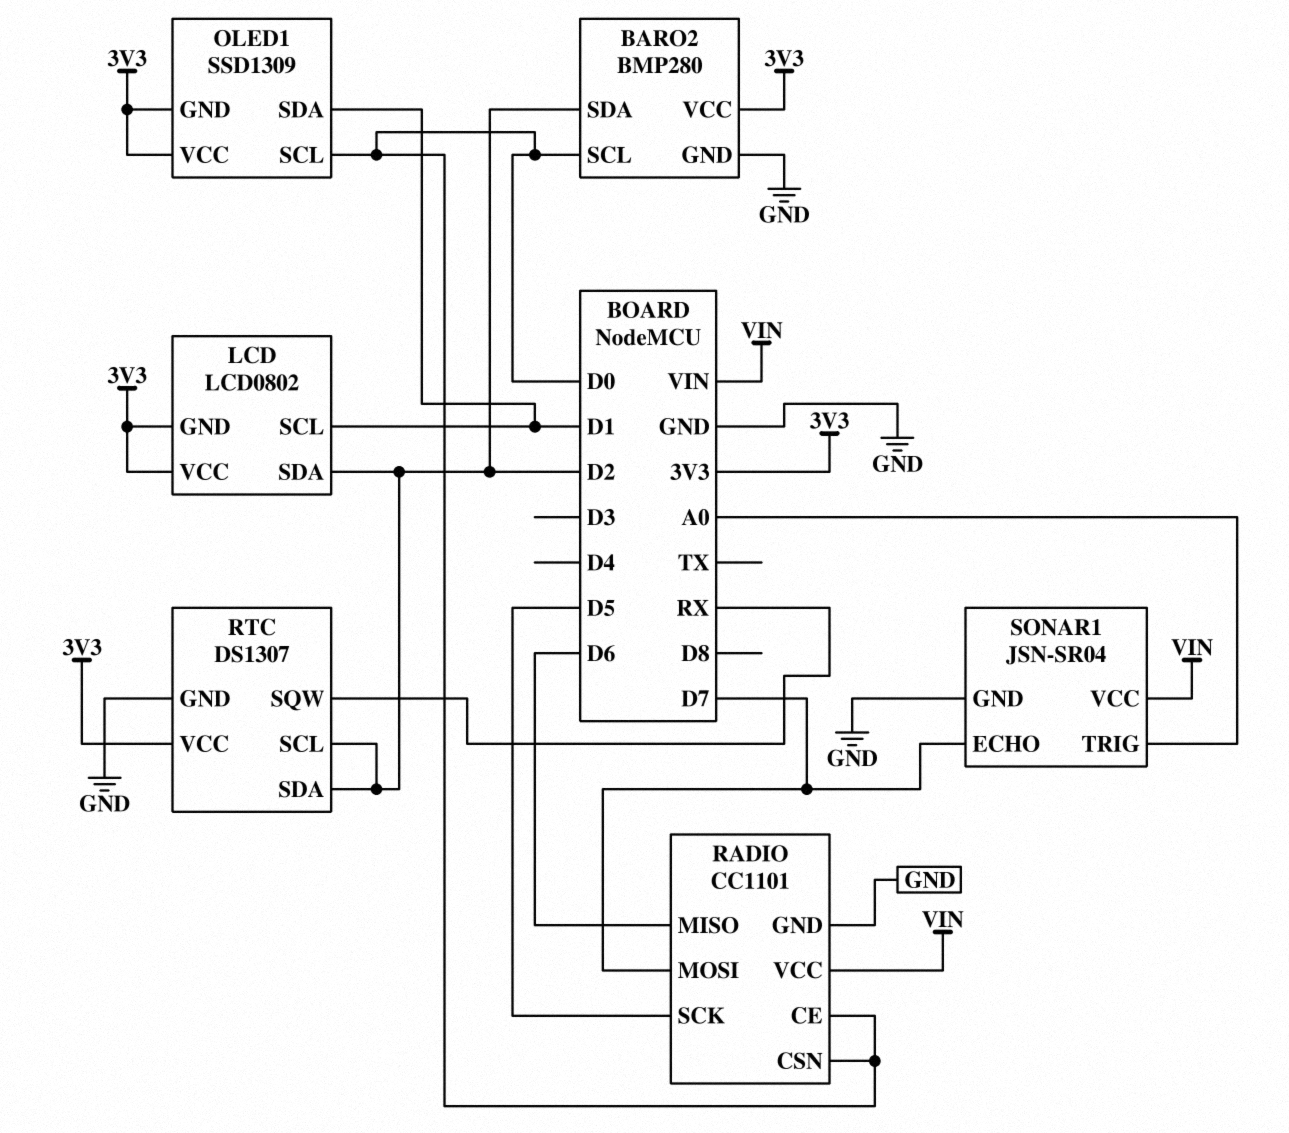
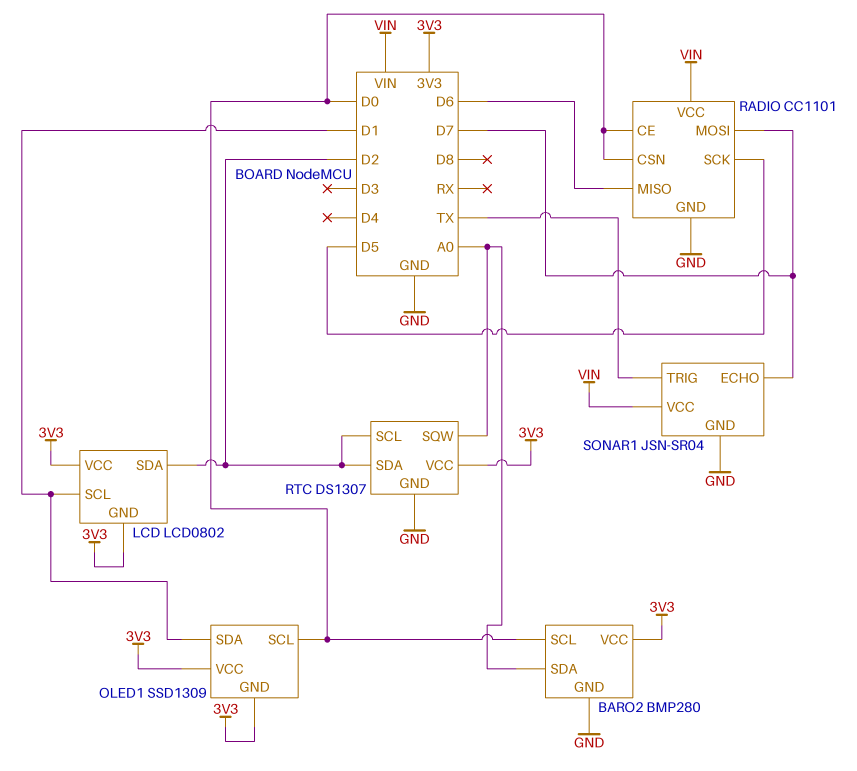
BARO2 pin SDA: D2 -> A0
RTC pin SQW: RX -> A0
SONAR1 pin TRIG: A0 -> TX

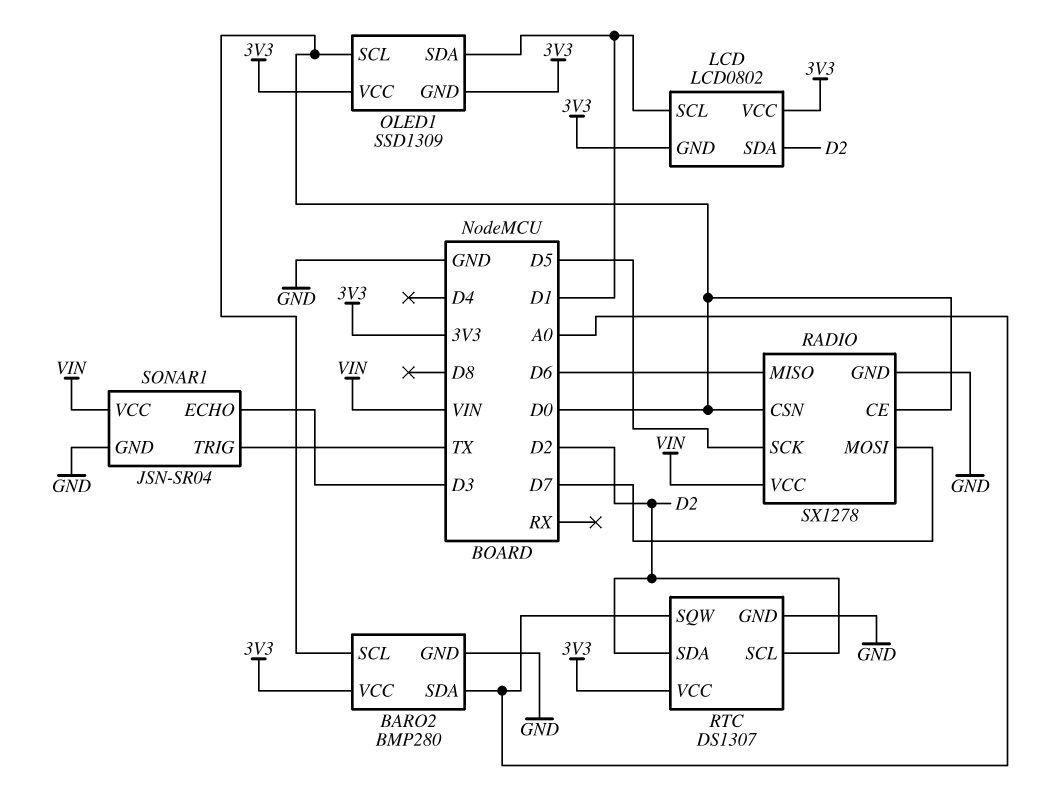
RADIO: CC1101 -> SX1278
SONAR1 pin ECHO: D7 -> D3

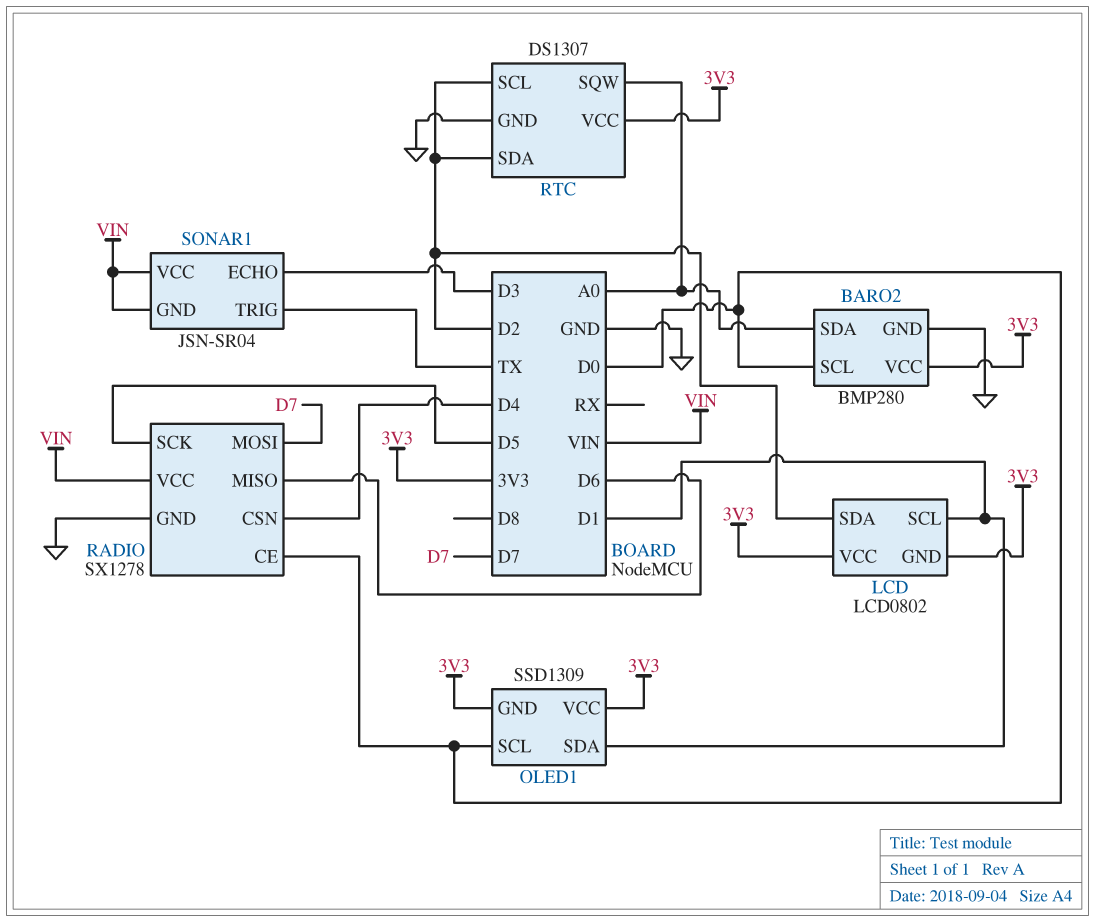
RADIO pin CSN: D0 -> D4
SONAR1 pin GND: GND -> VIN

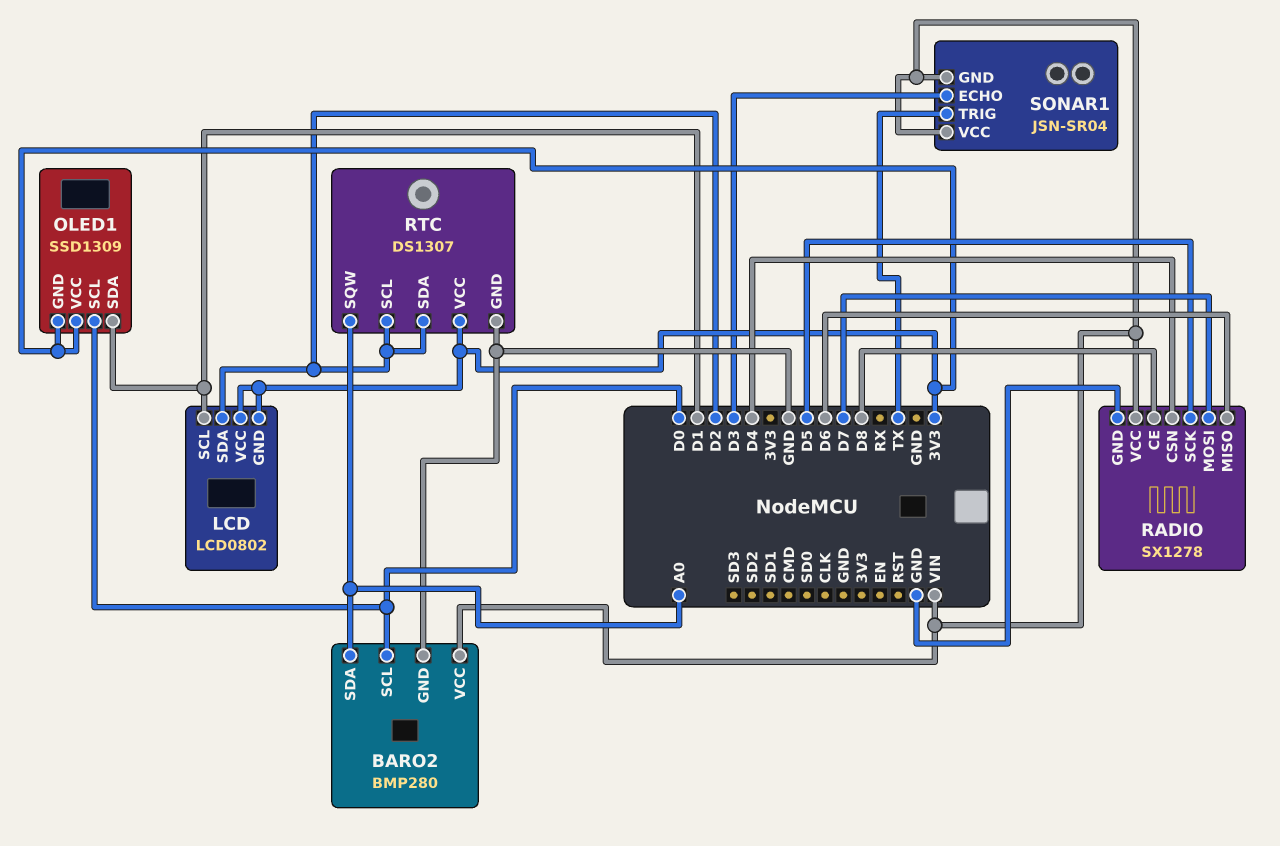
BARO2 pin VCC: 3V3 -> VIN
RADIO pin CE: D0 -> D8

